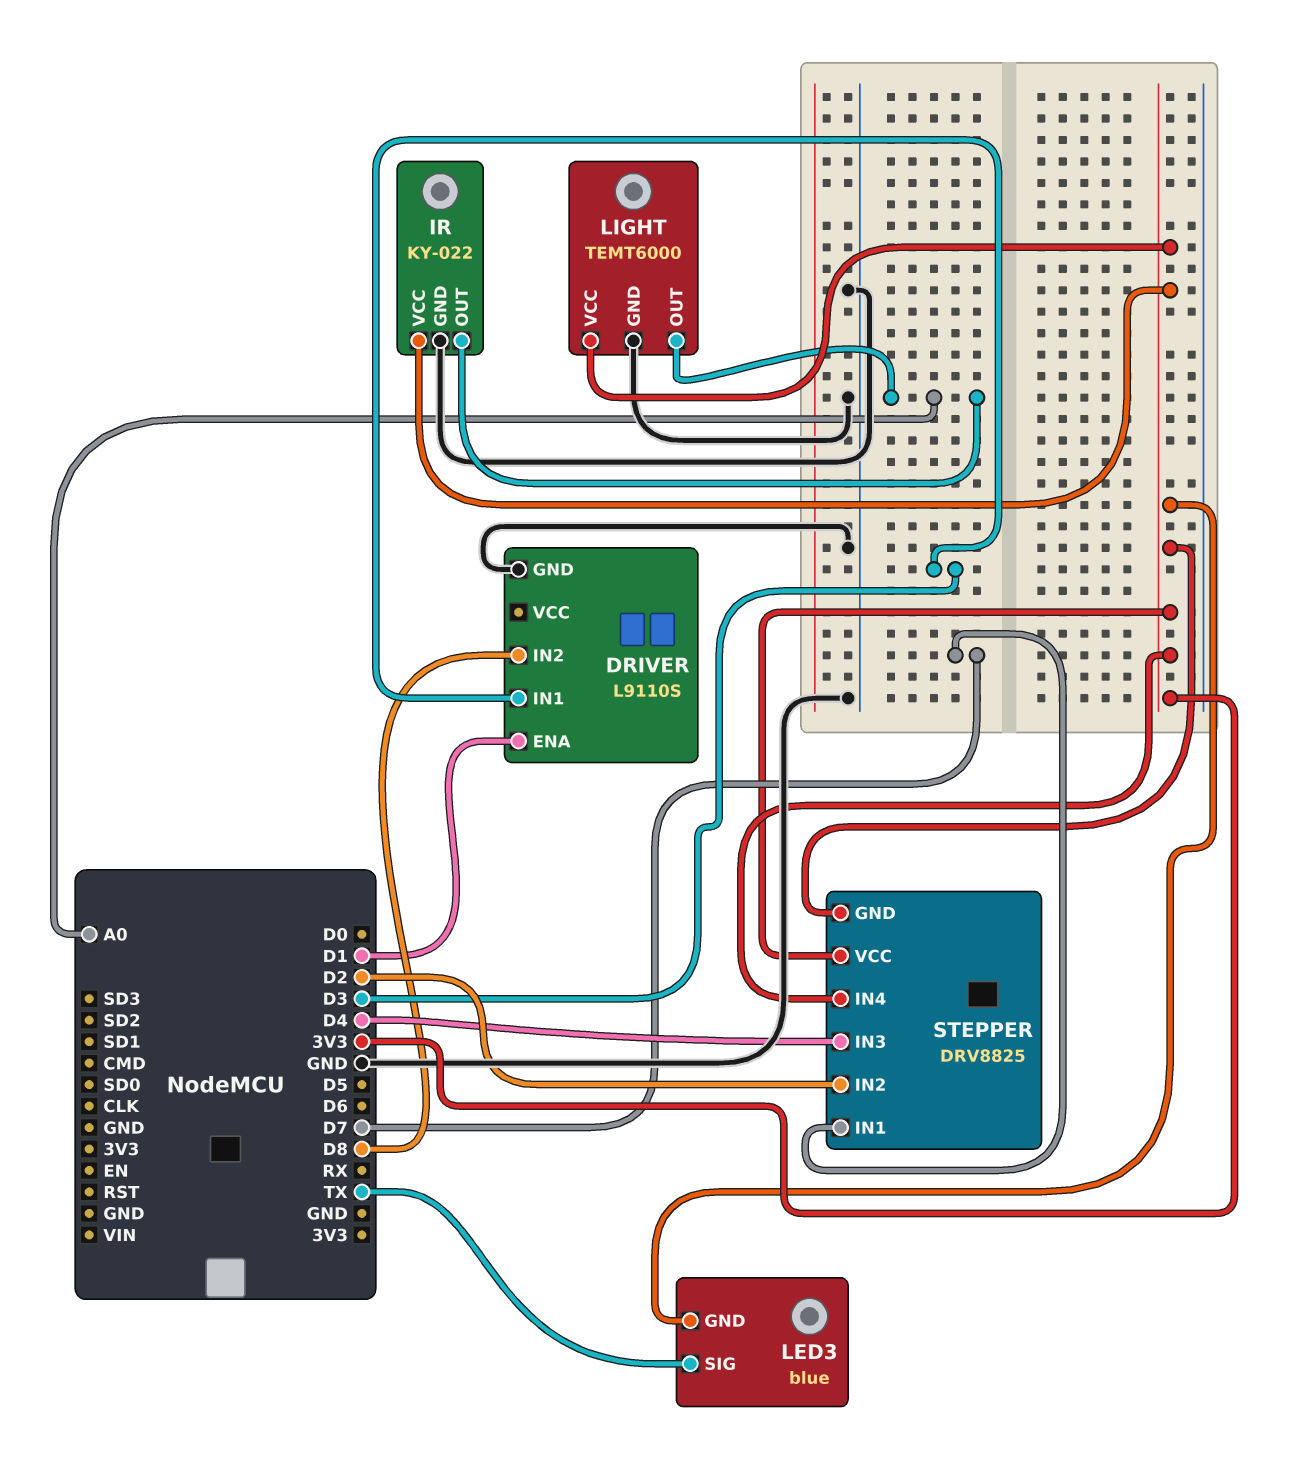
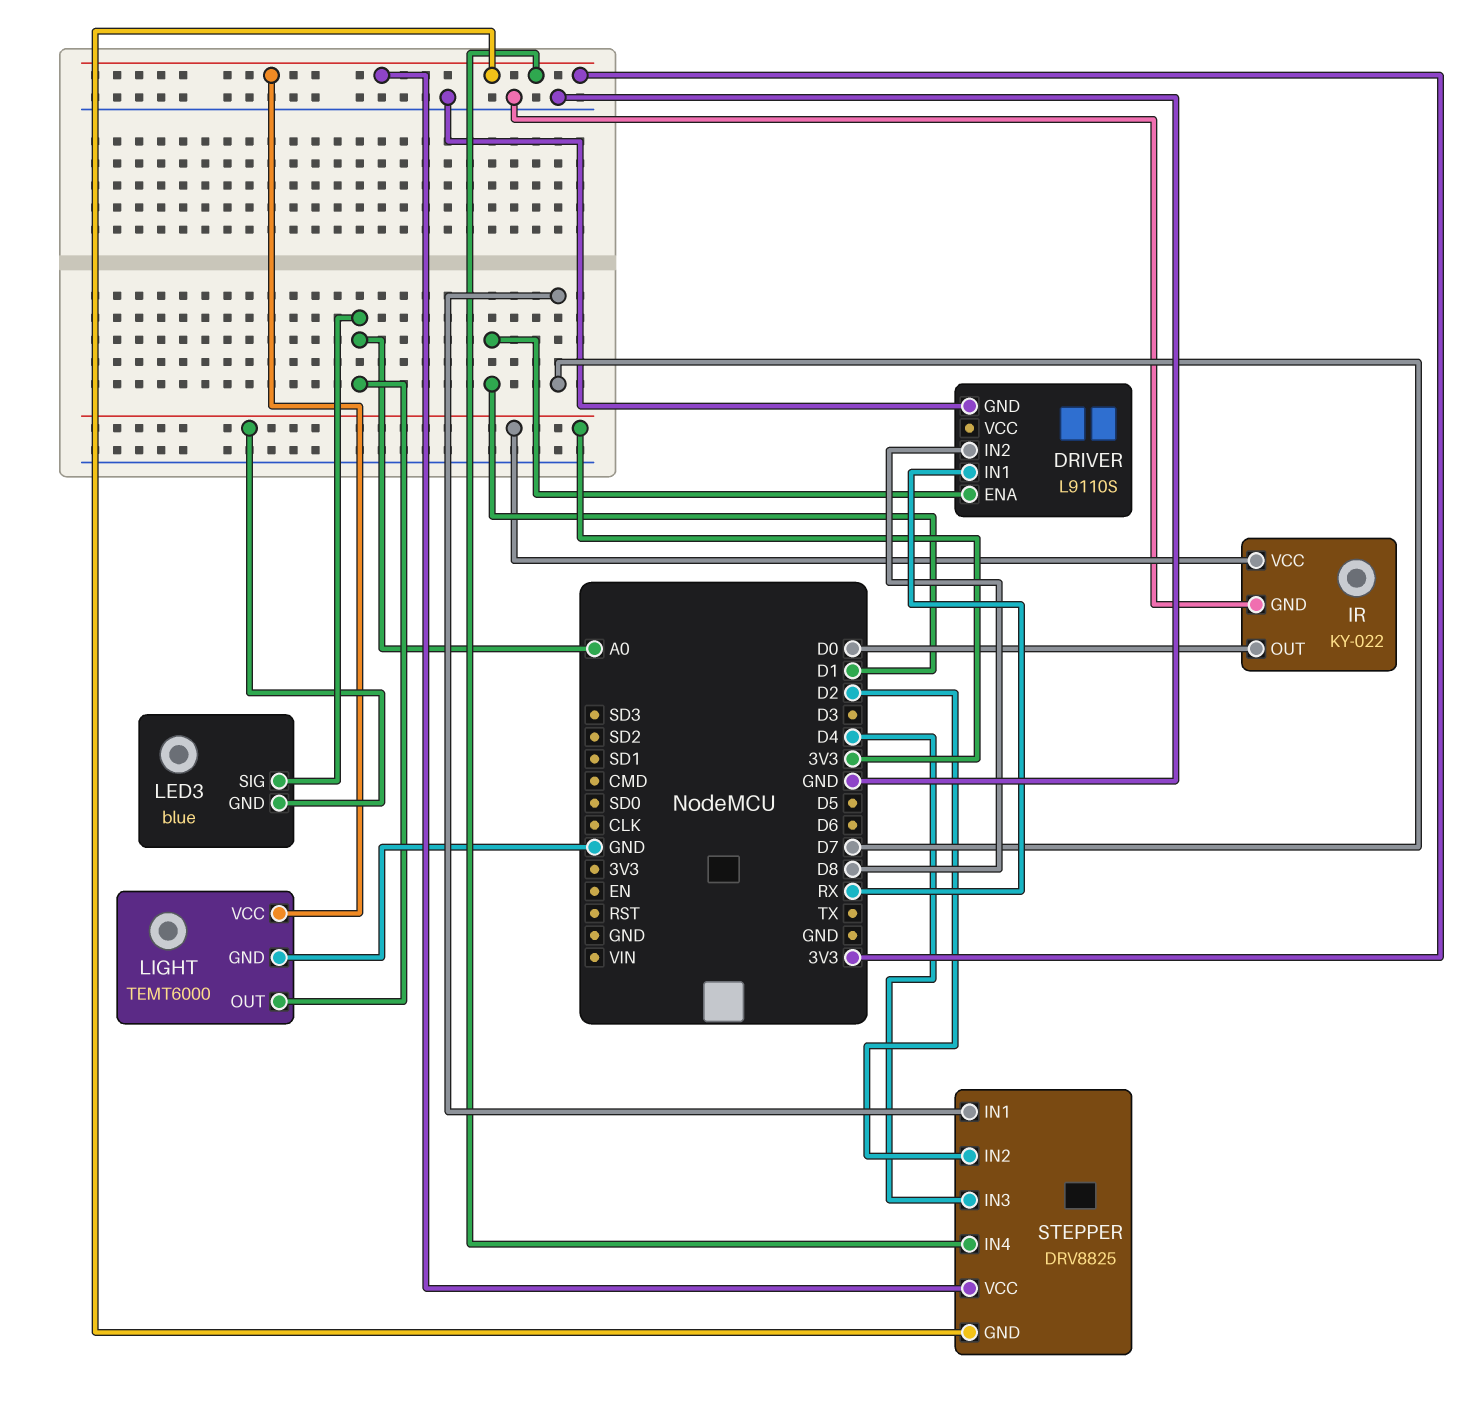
DRIVER pin IN1: D3 -> RX
IR pin OUT: A0 -> D0
LED3 pin SIG: TX -> A0

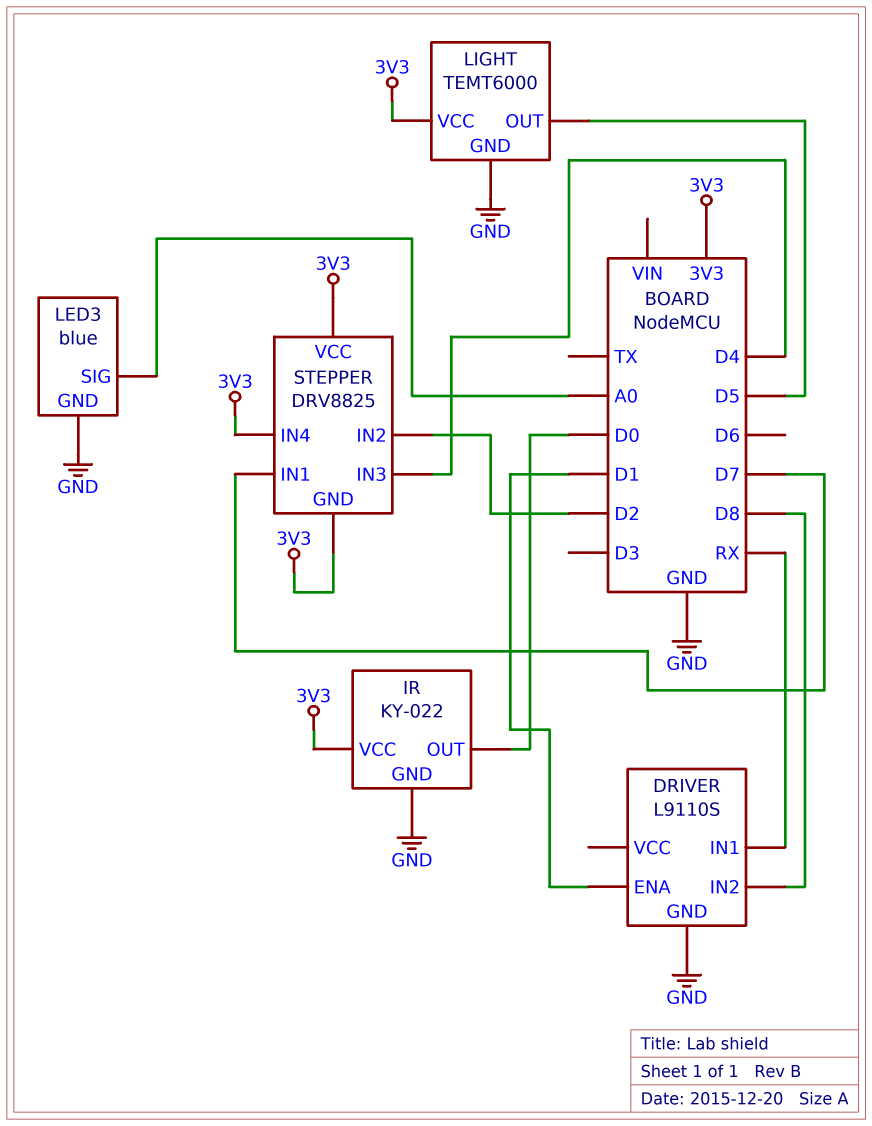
LED3 pin GND: 3V3 -> GND
LIGHT pin OUT: A0 -> D5

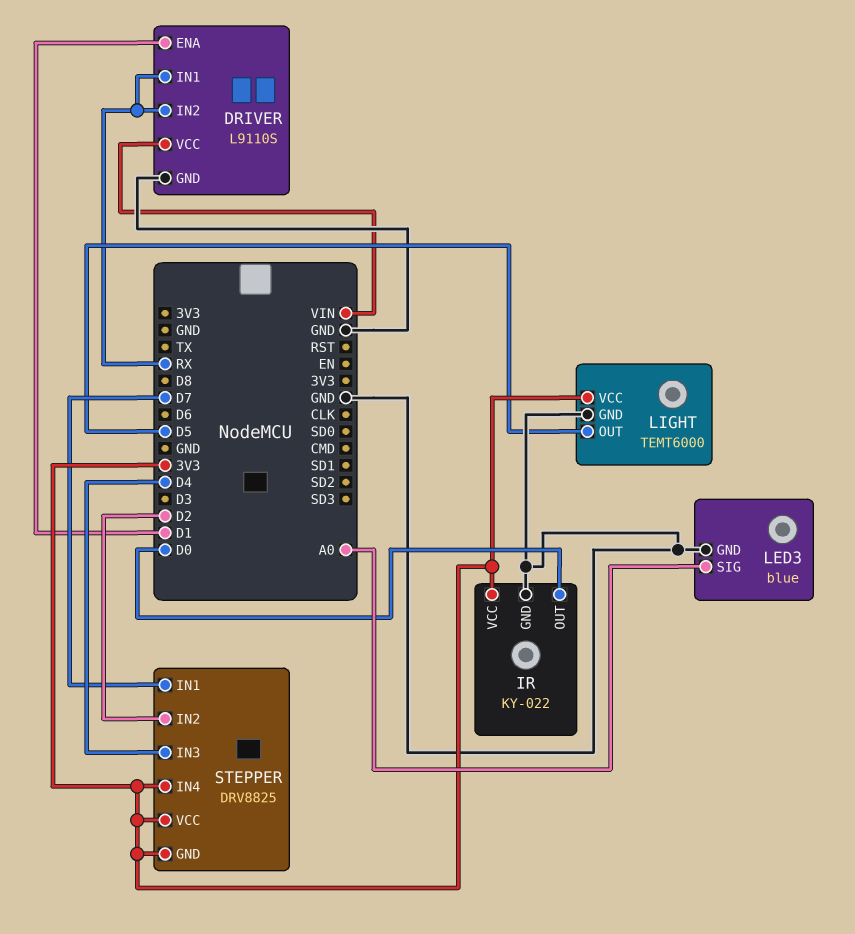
DRIVER pin IN2: D8 -> RX
DRIVER pin VCC: none -> VIN

